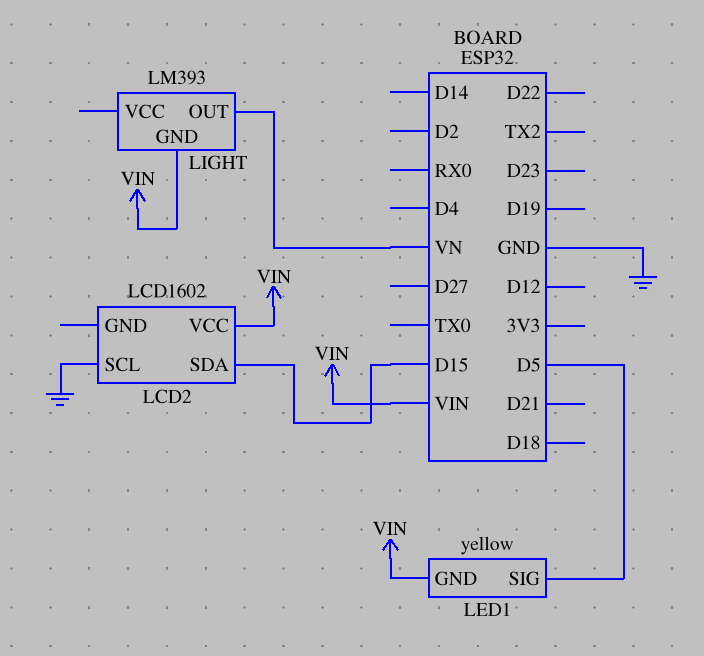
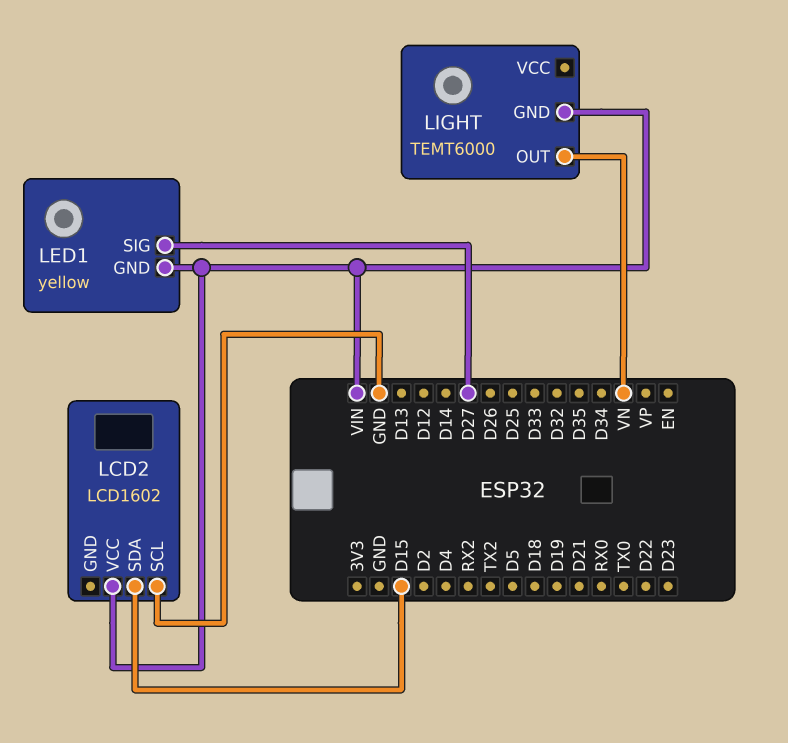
LED1 pin SIG: D5 -> D27
LIGHT: LM393 -> TEMT6000

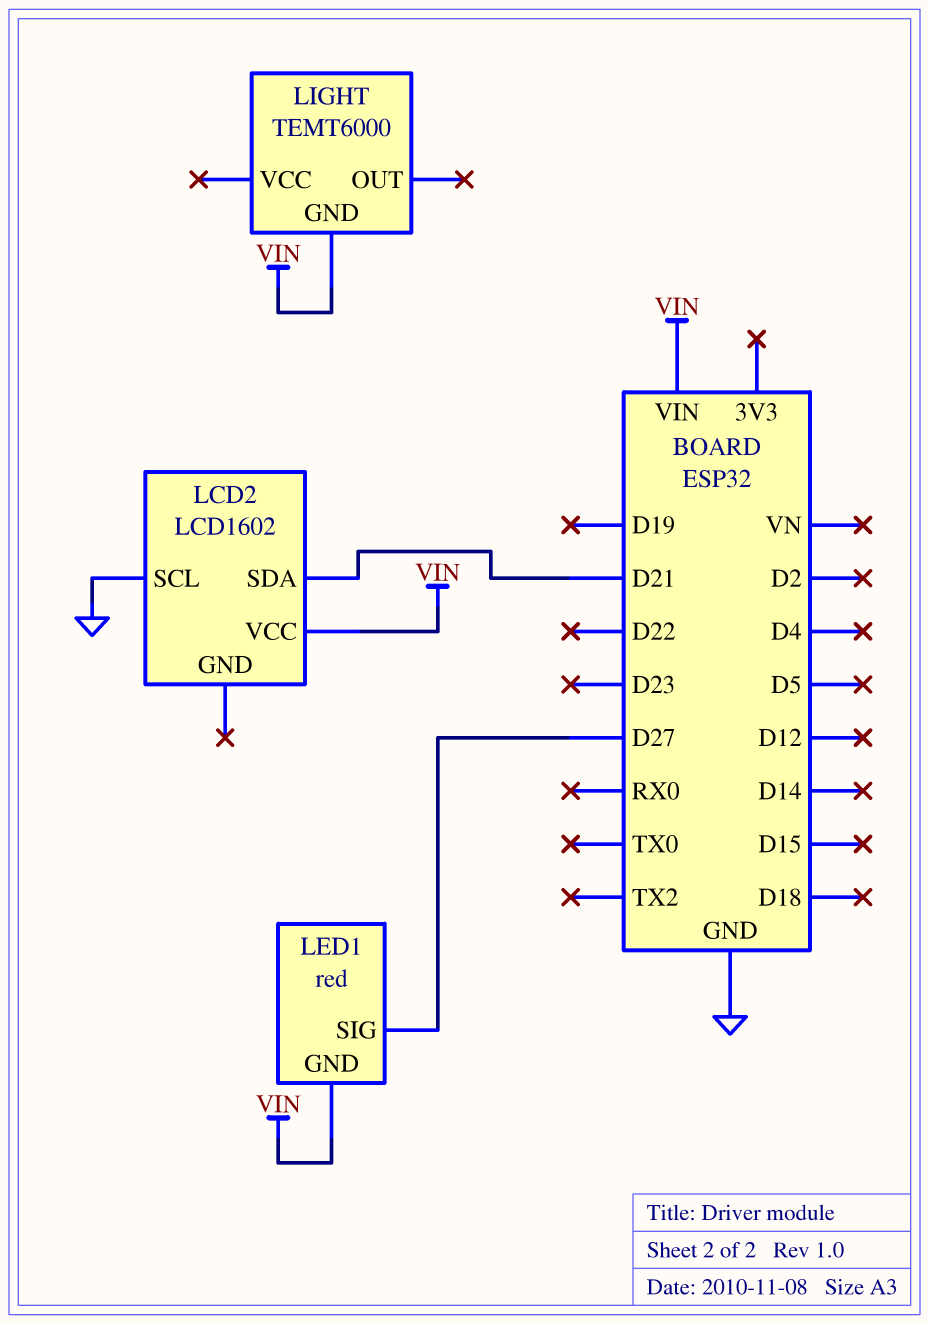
LCD2 pin SDA: D15 -> D21
LED1: yellow -> red
LIGHT pin OUT: VN -> none

